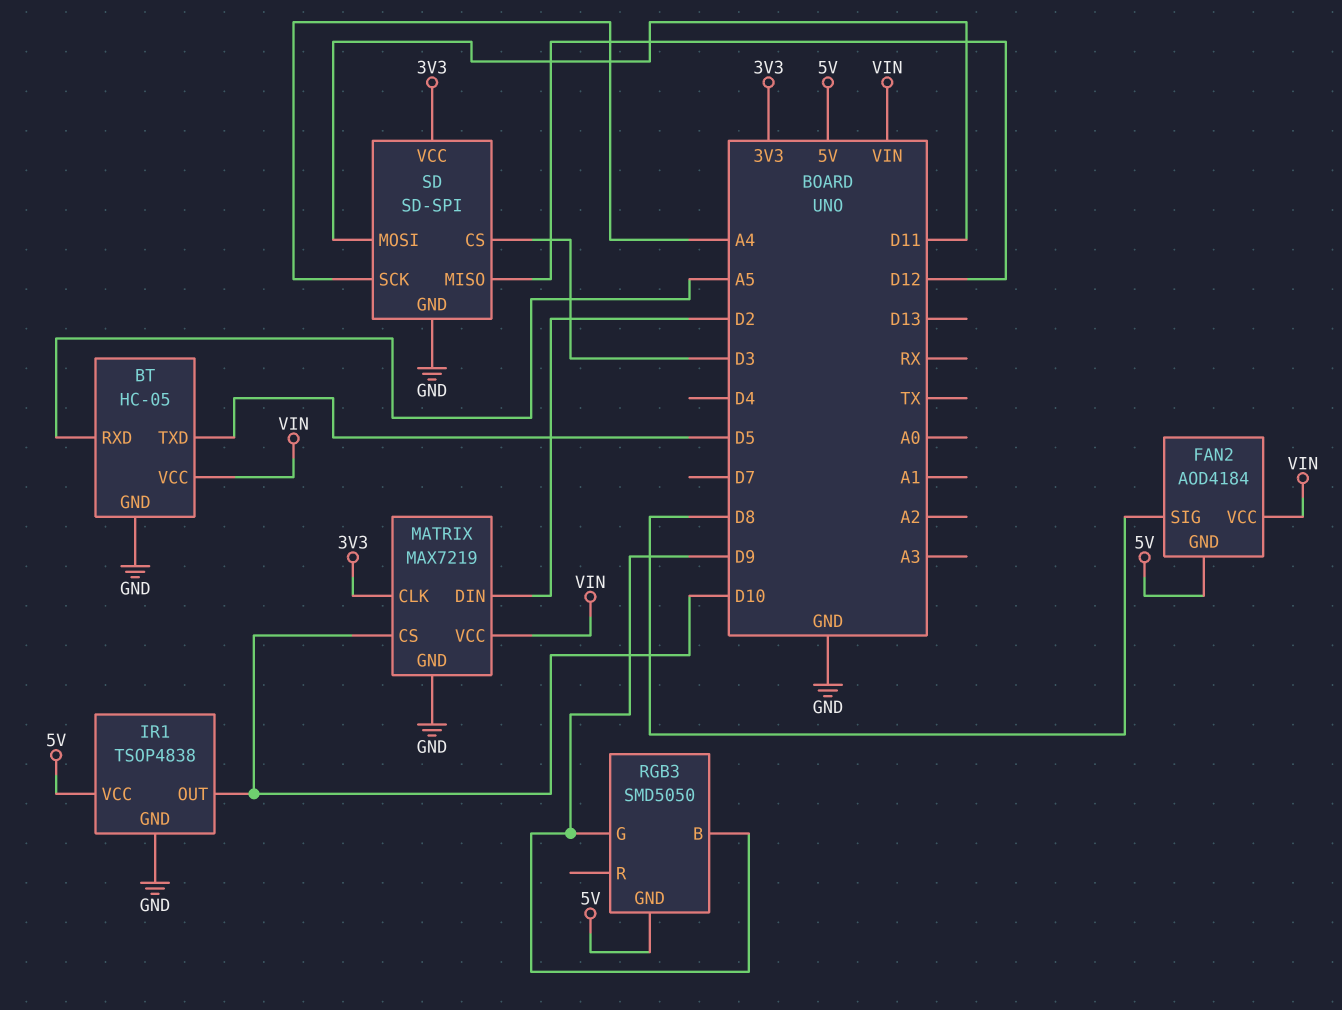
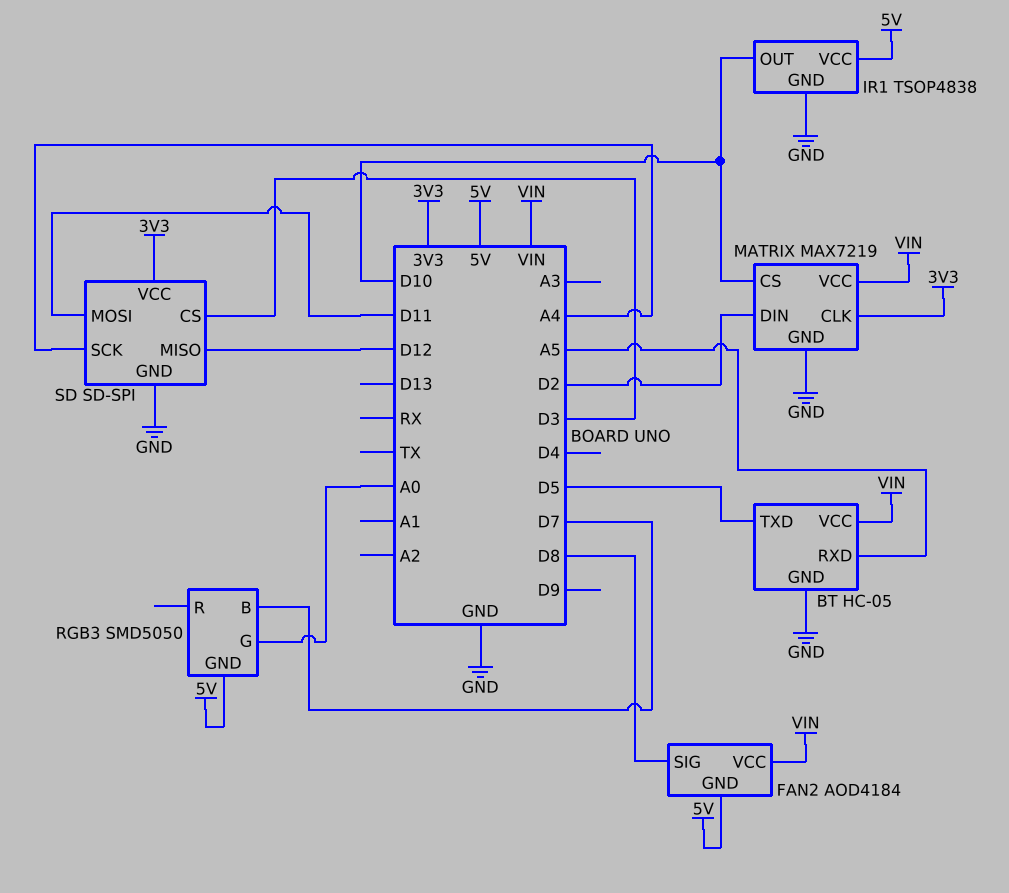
RGB3 pin B: D9 -> D7
RGB3 pin G: D9 -> A0

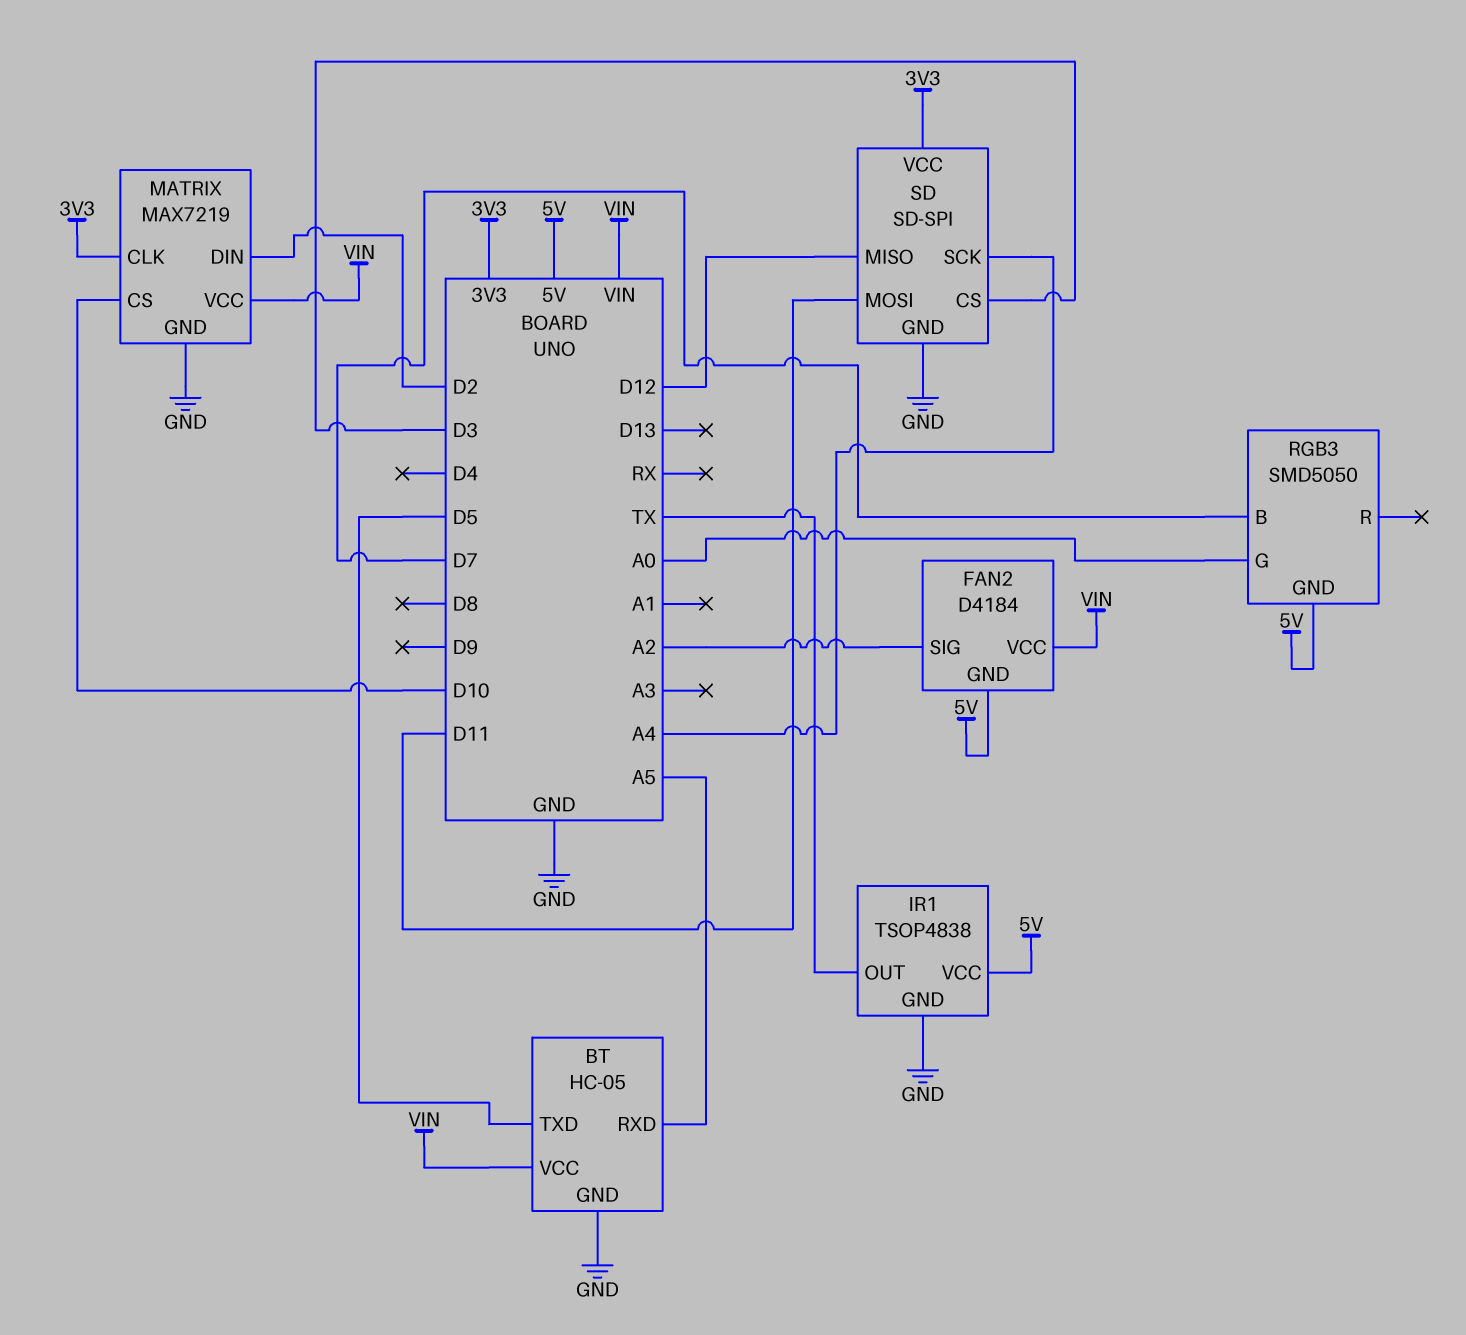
FAN2: AOD4184 -> D4184
FAN2 pin SIG: D8 -> A2
IR1 pin OUT: D10 -> TX

